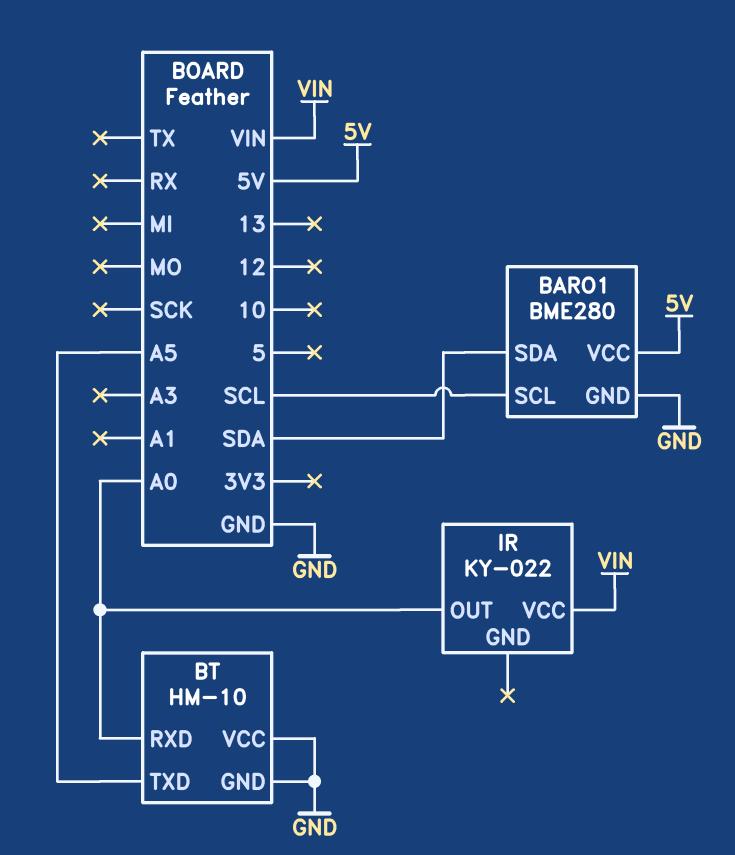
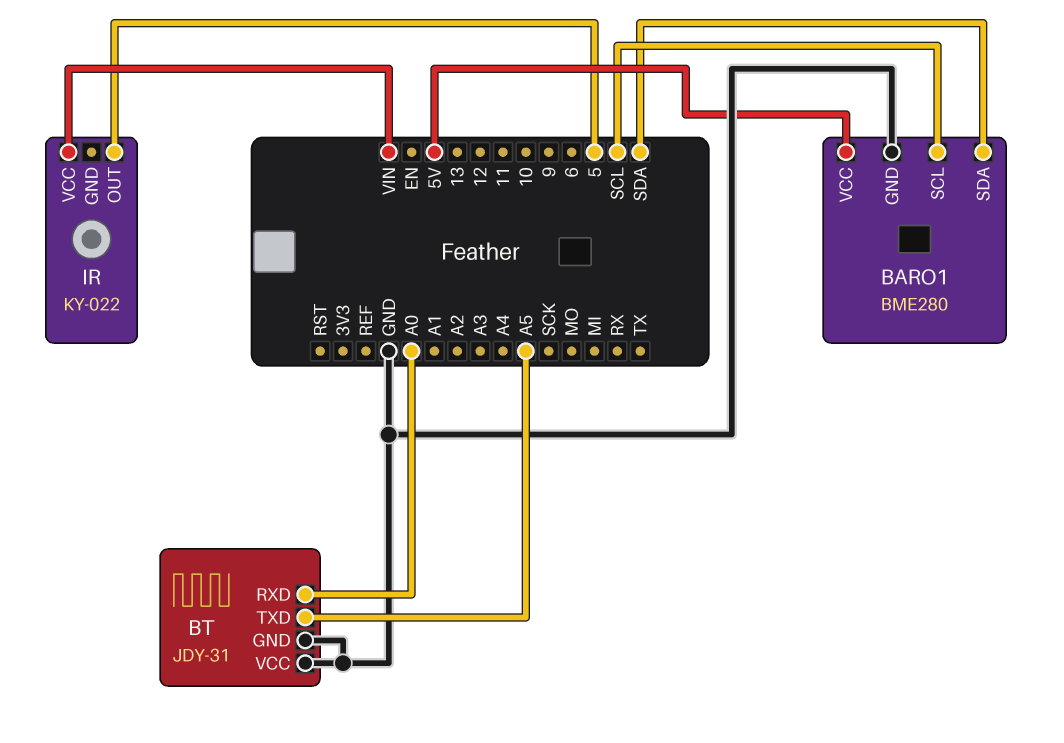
BT: HM-10 -> JDY-31
IR pin OUT: A0 -> 5

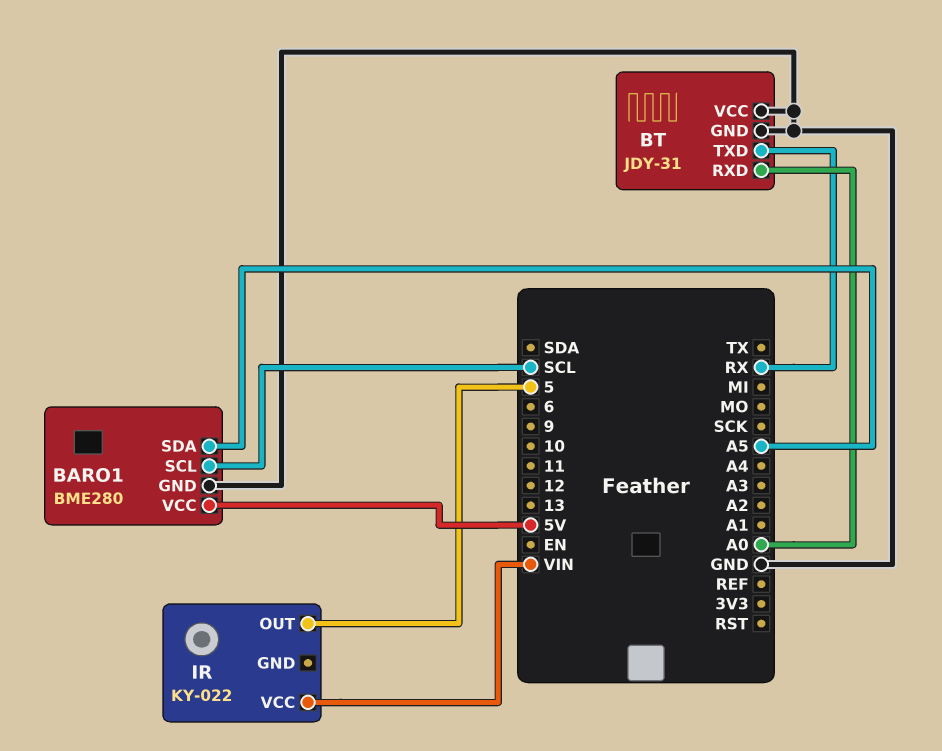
BARO1 pin SDA: SDA -> A5
BT pin TXD: A5 -> RX

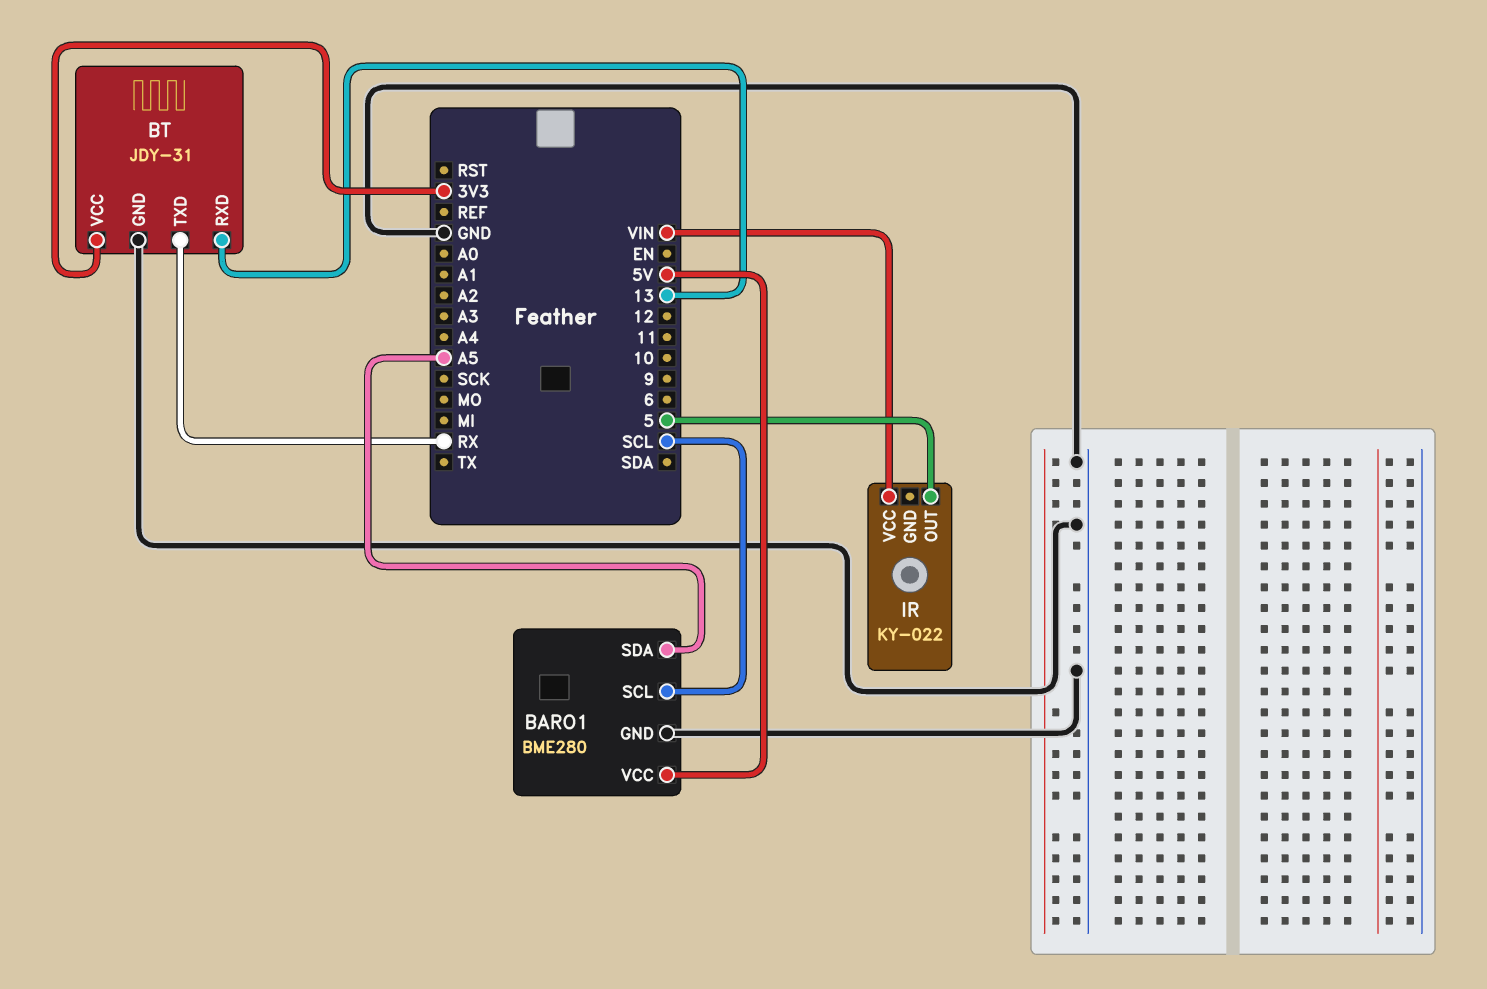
BT pin RXD: A0 -> 13
BT pin VCC: GND -> 3V3

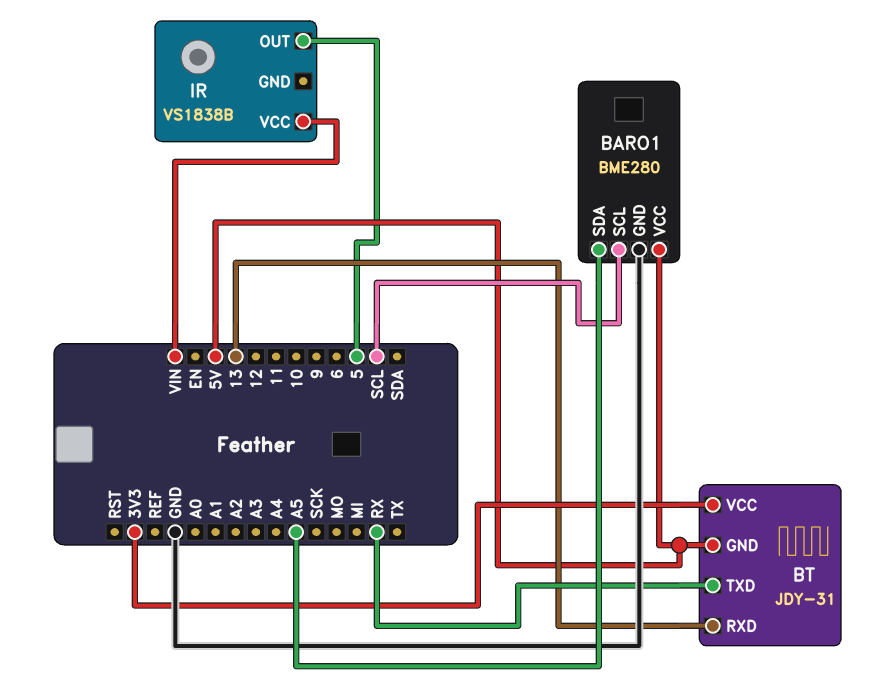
BT pin GND: GND -> 5V
IR: KY-022 -> VS1838B

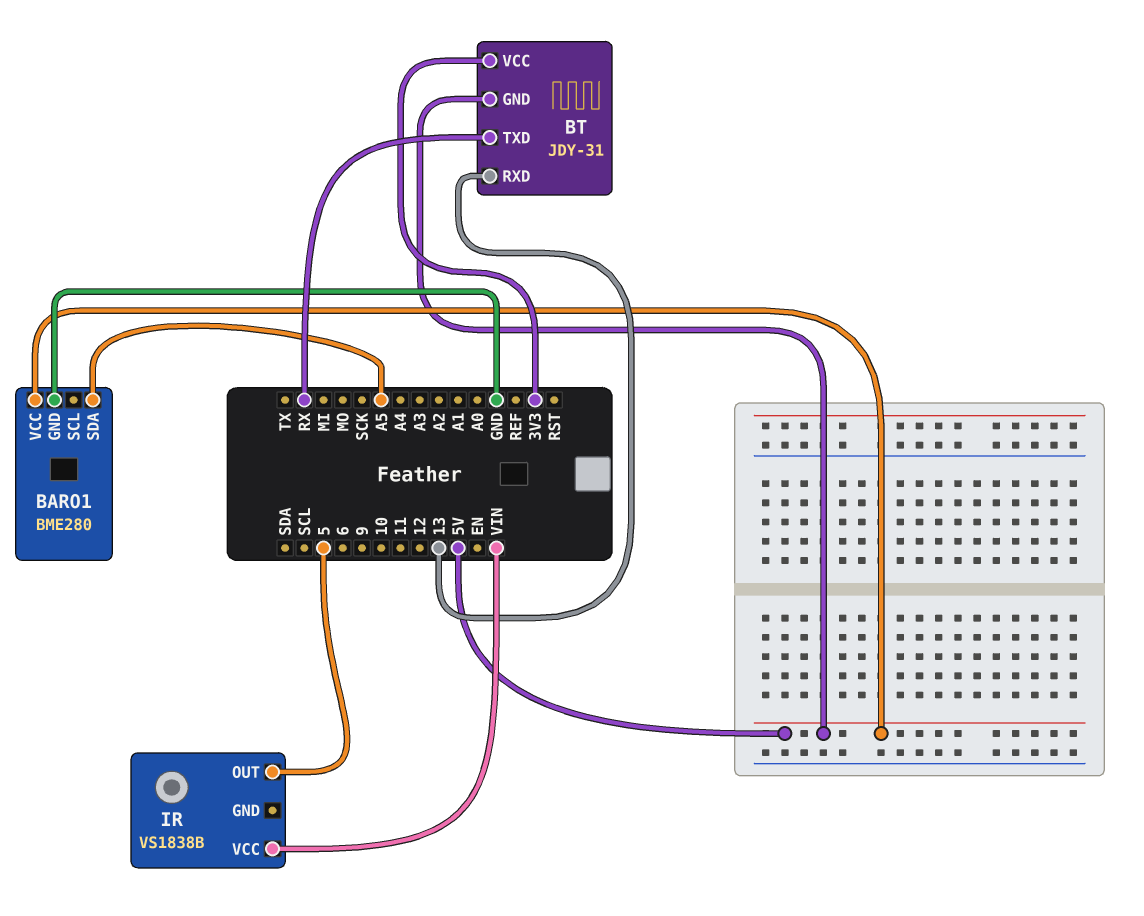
BARO1 pin SCL: SCL -> none

